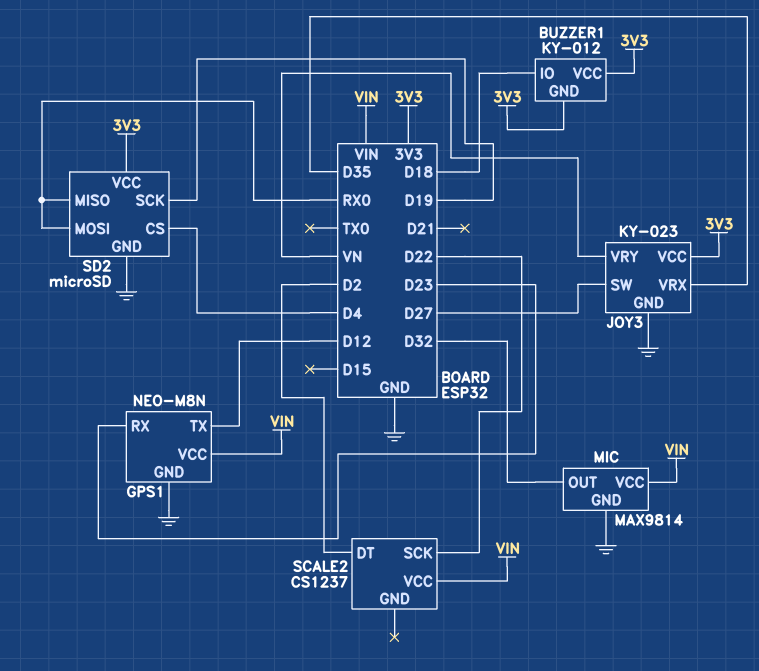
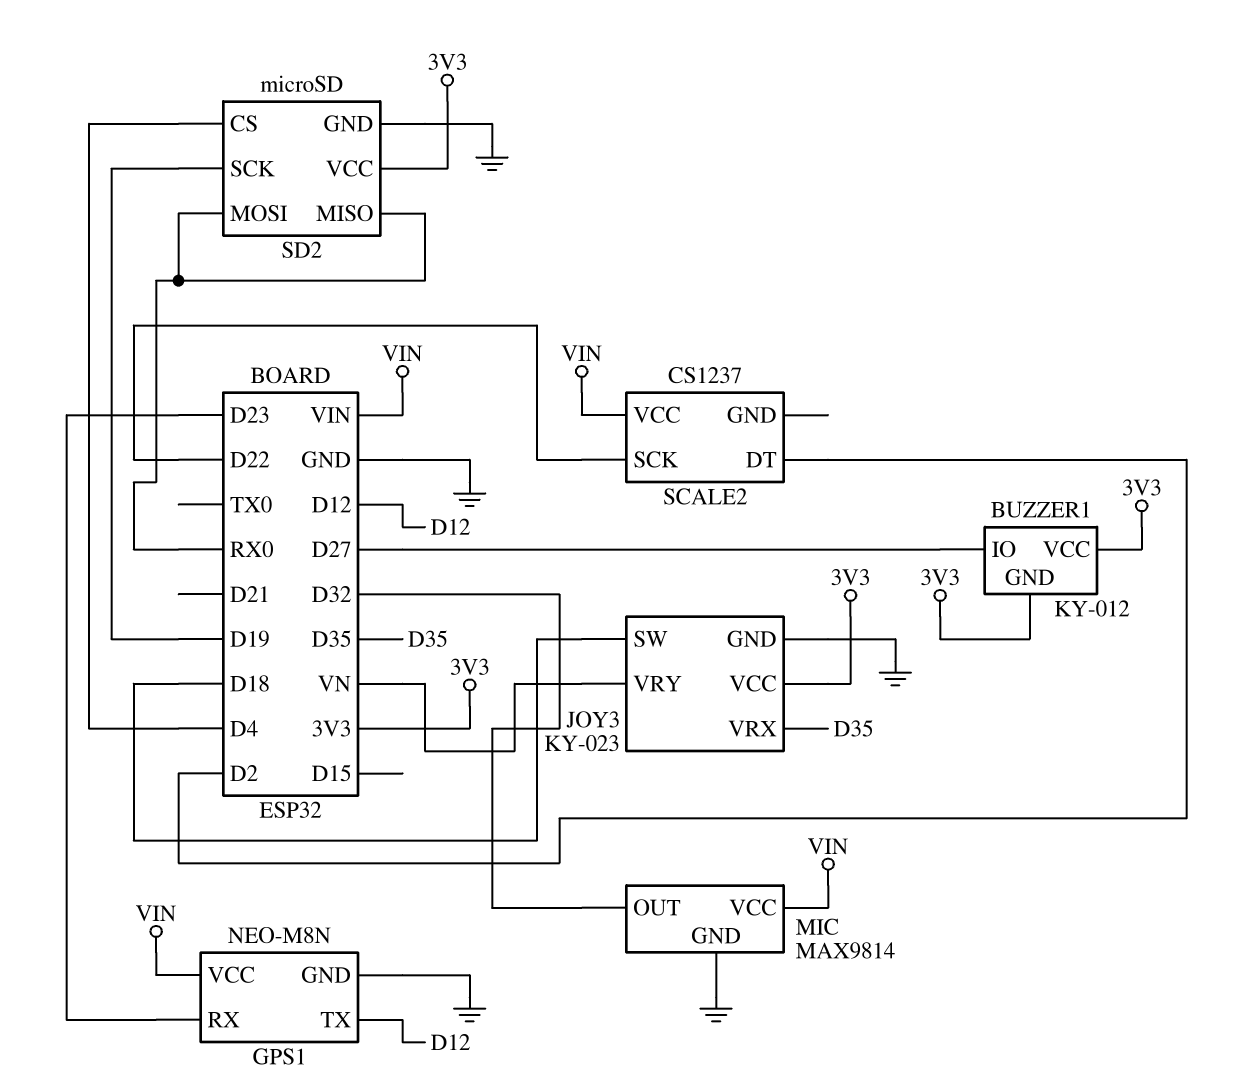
BUZZER1 pin IO: D18 -> D27
JOY3 pin SW: D27 -> D18

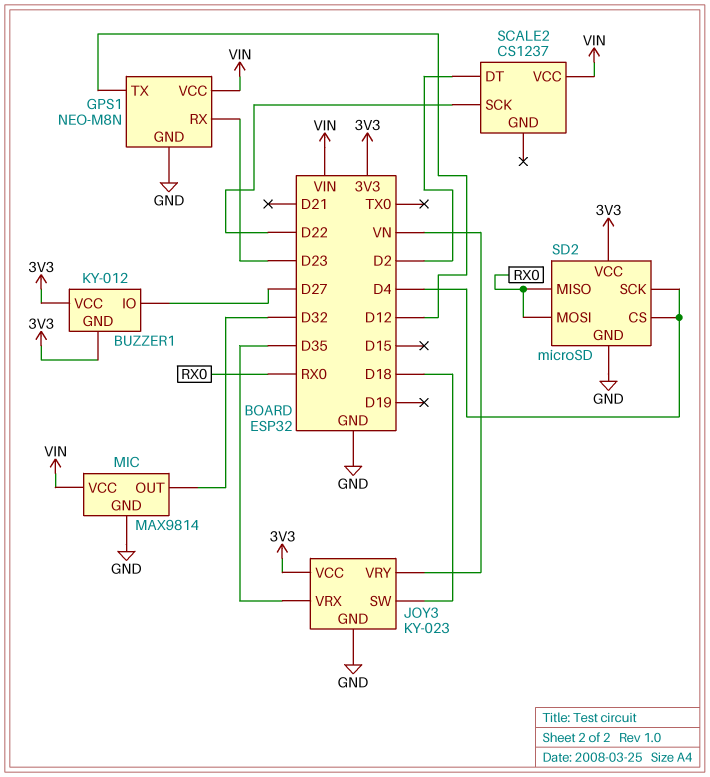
SD2 pin SCK: D19 -> D4

